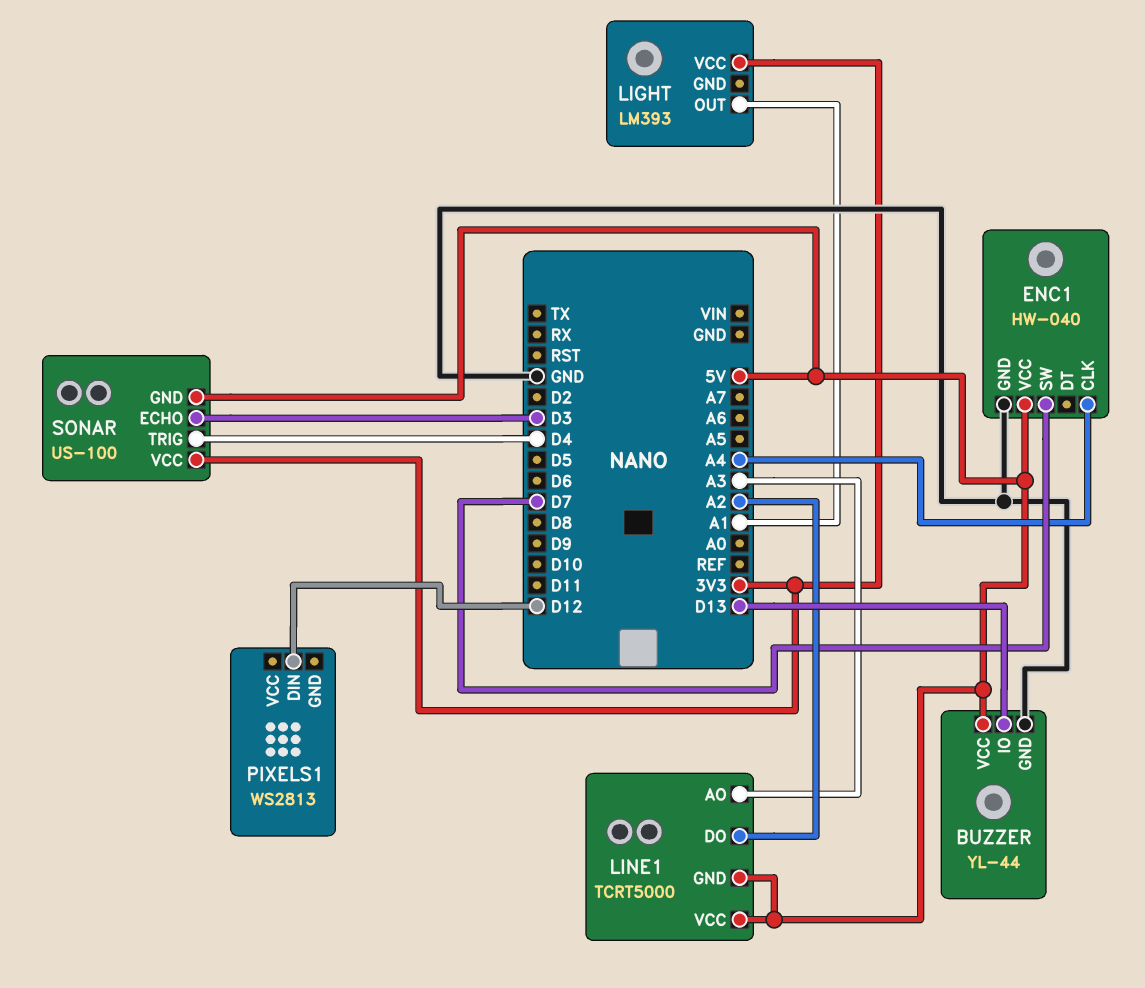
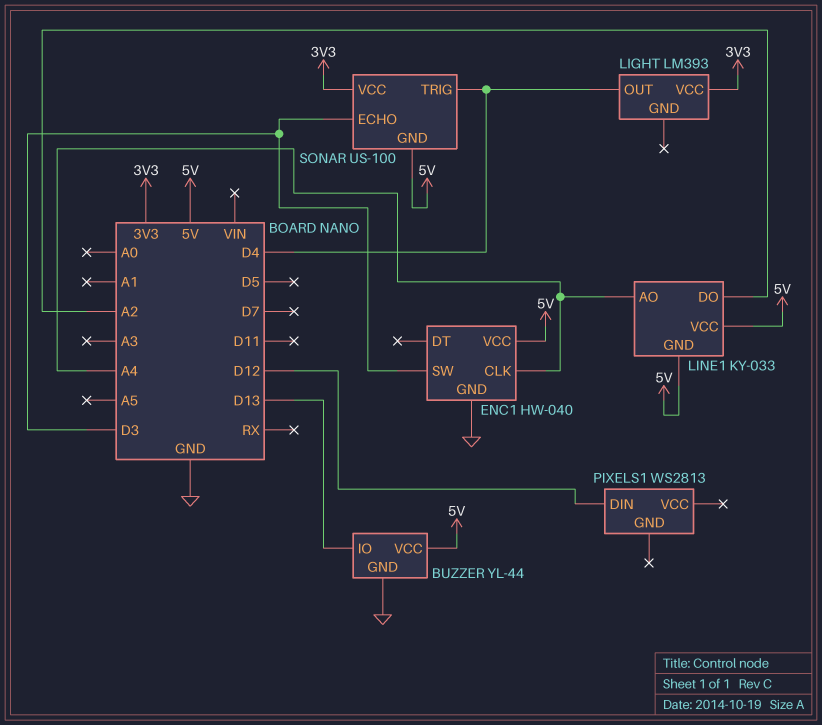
ENC1 pin SW: D7 -> D3
LIGHT pin OUT: A1 -> D4
LINE1: TCRT5000 -> KY-033
LINE1 pin AO: A3 -> A4

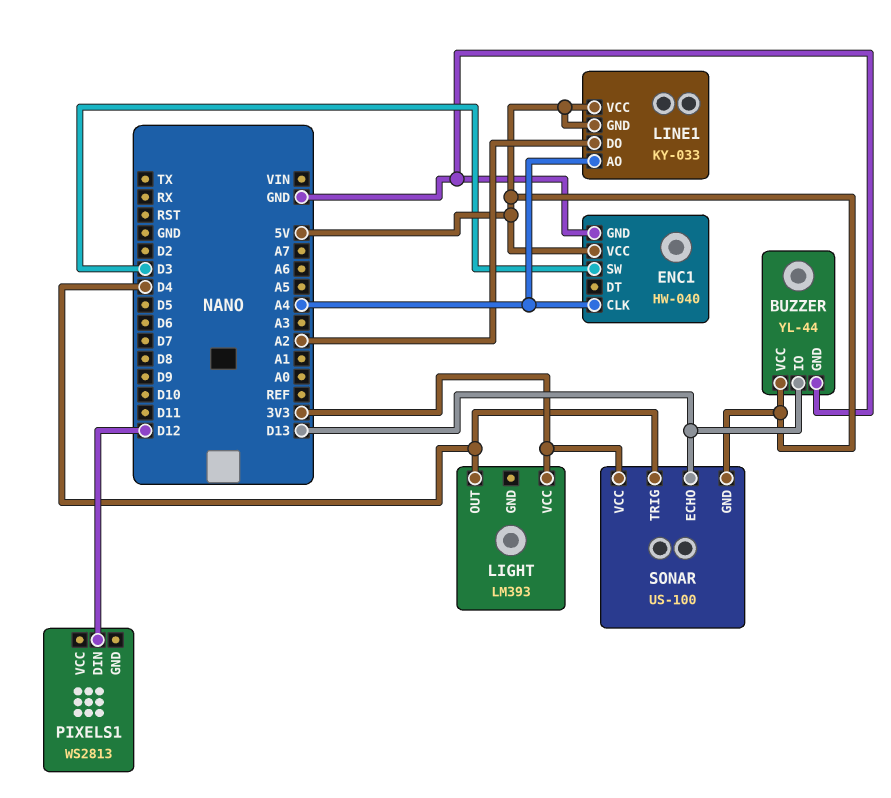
SONAR pin ECHO: D3 -> D13

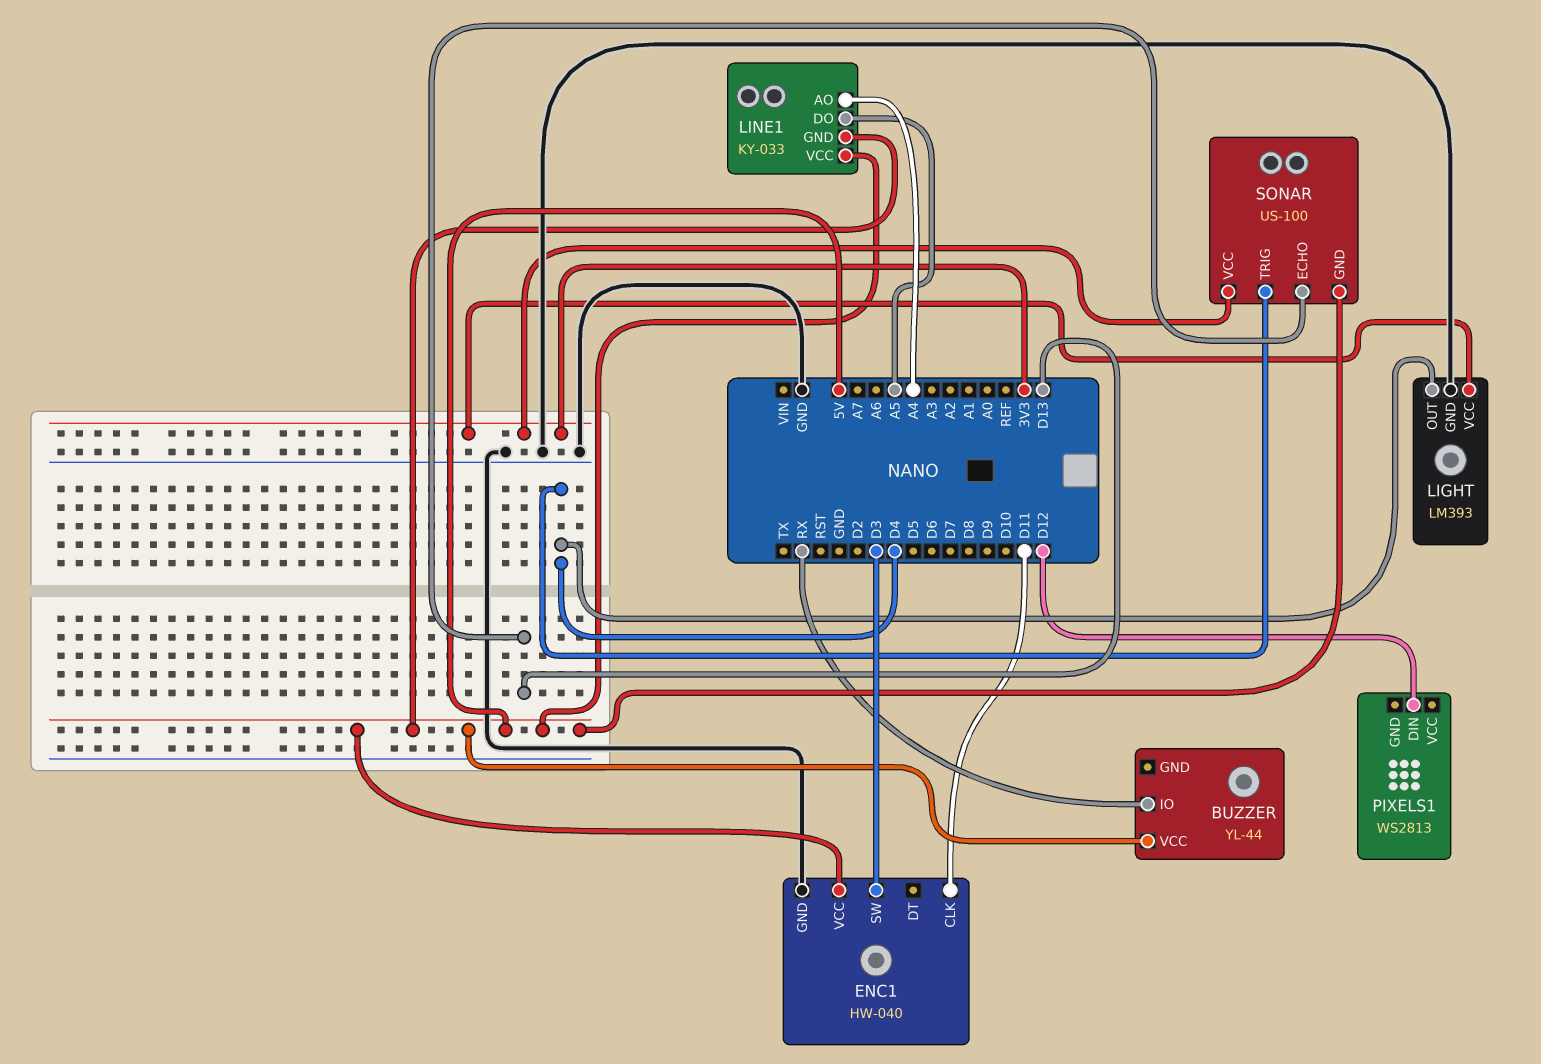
BUZZER pin GND: GND -> none
BUZZER pin IO: D13 -> RX
ENC1 pin CLK: A4 -> D11
LIGHT pin GND: none -> GND
LINE1 pin DO: A2 -> A5

